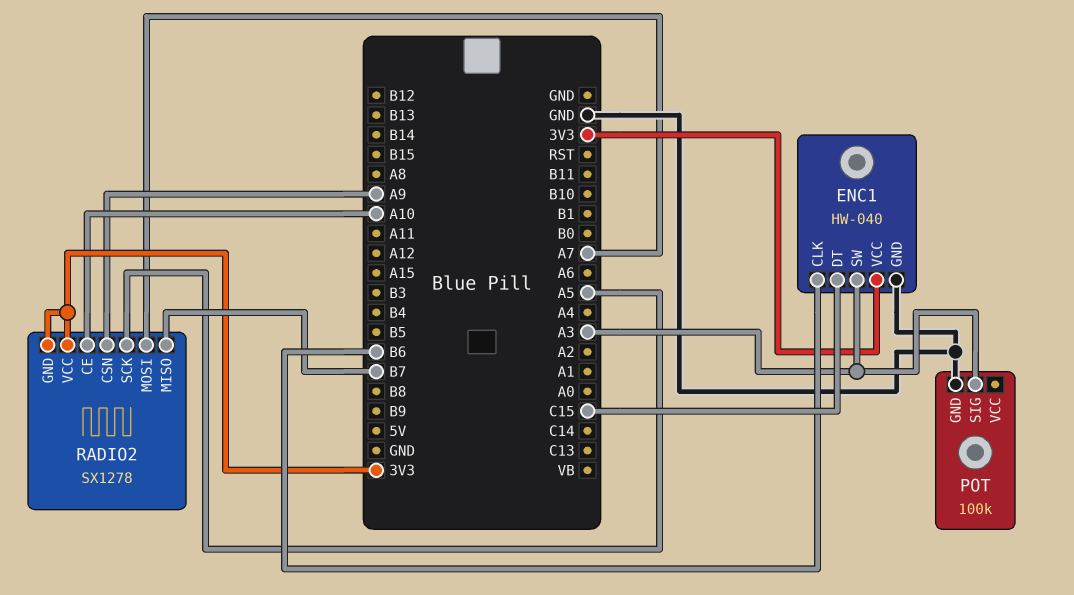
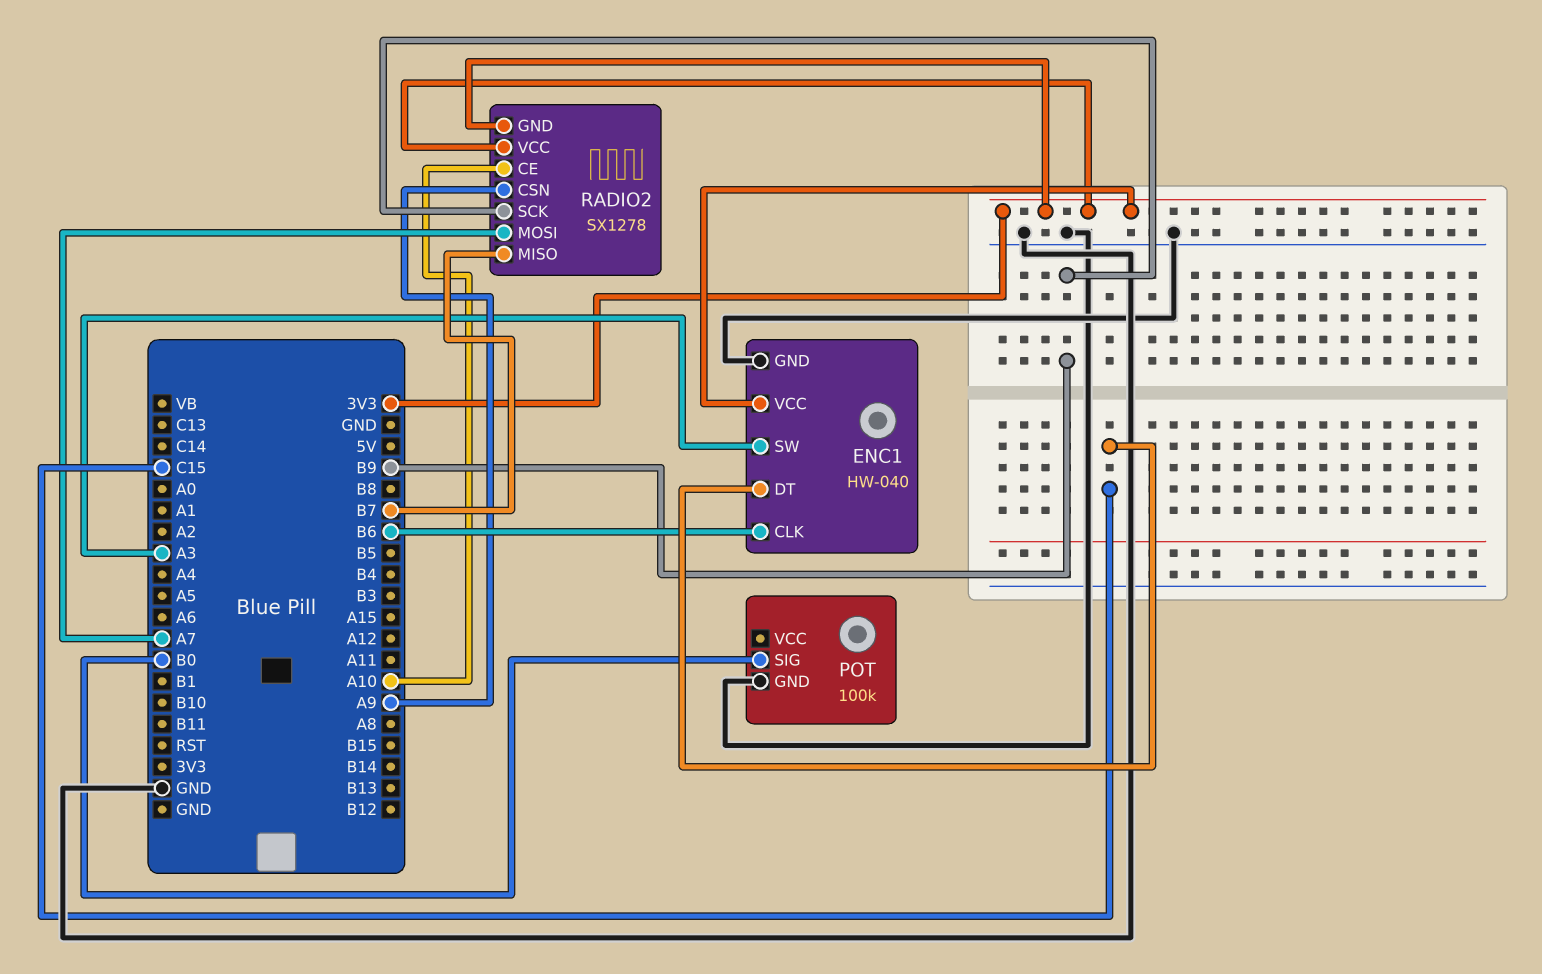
POT pin SIG: A3 -> B0
RADIO2 pin SCK: A5 -> B9

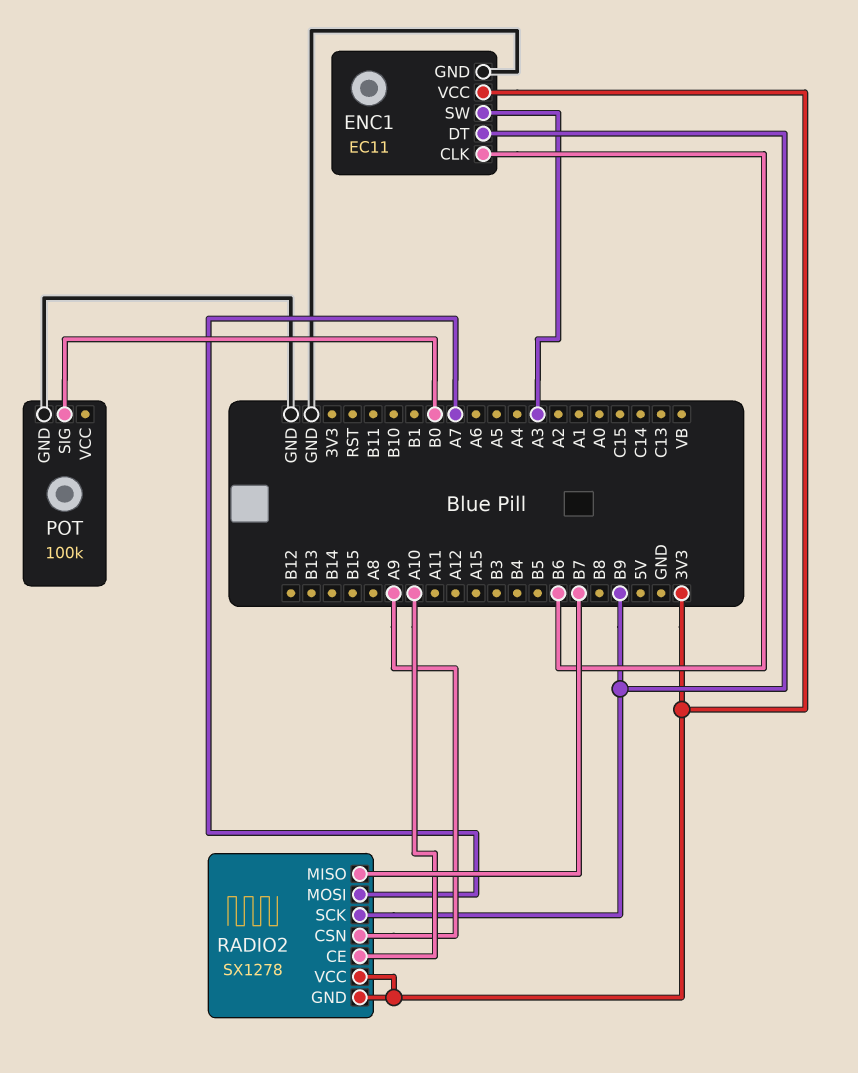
ENC1: HW-040 -> EC11
ENC1 pin DT: C15 -> B9

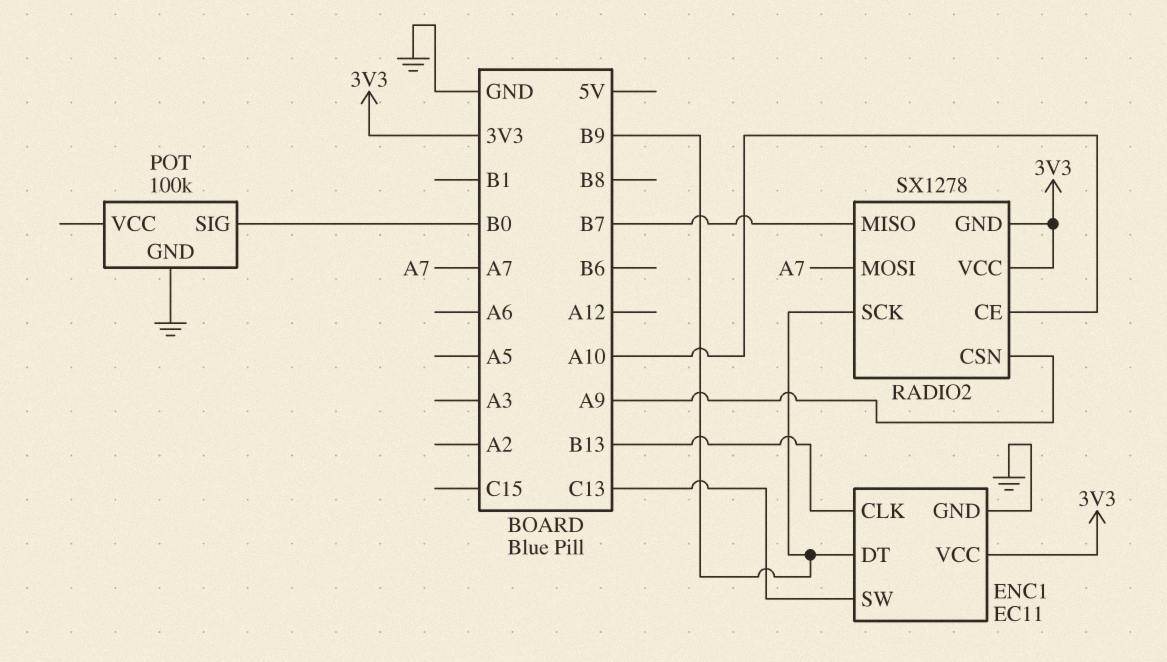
ENC1 pin CLK: B6 -> B13
ENC1 pin SW: A3 -> C13

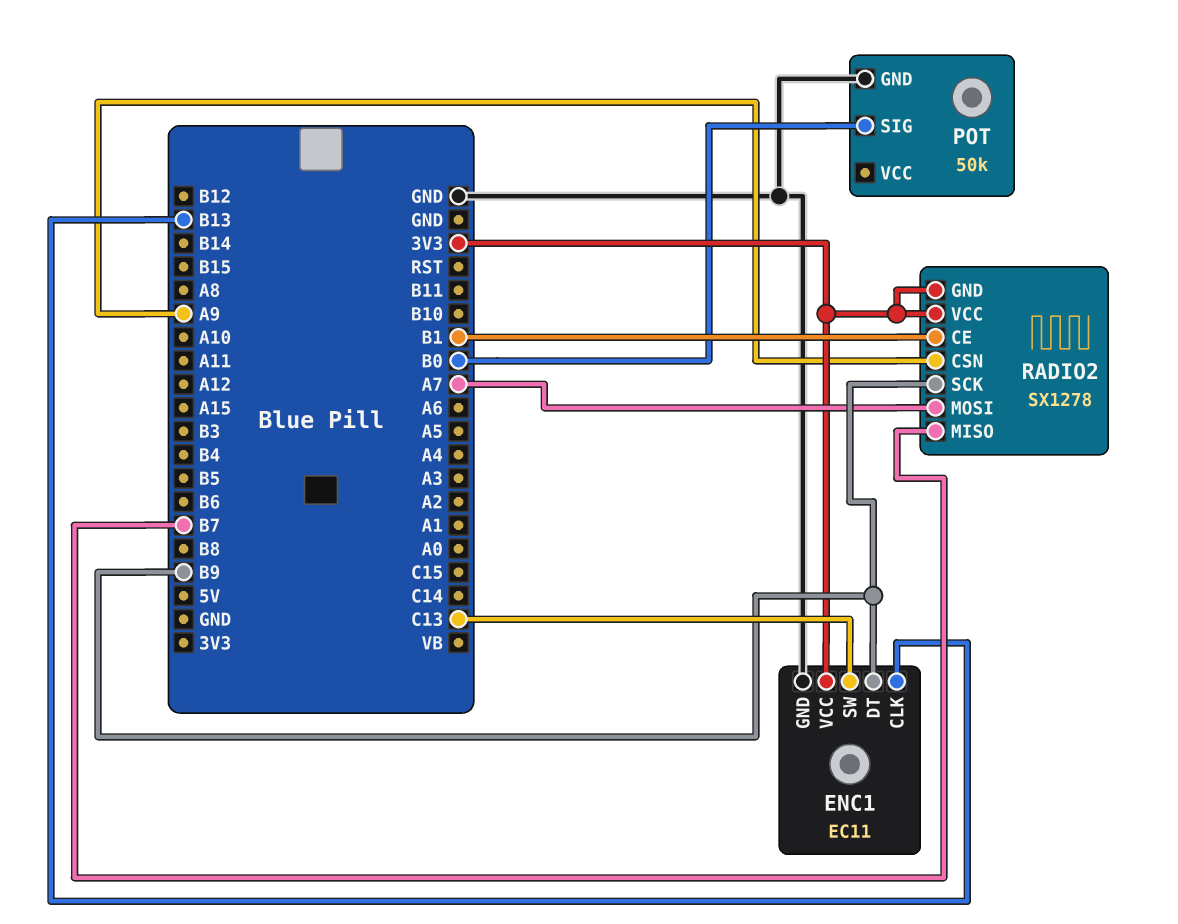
POT: 100k -> 50k
RADIO2 pin CE: A10 -> B1

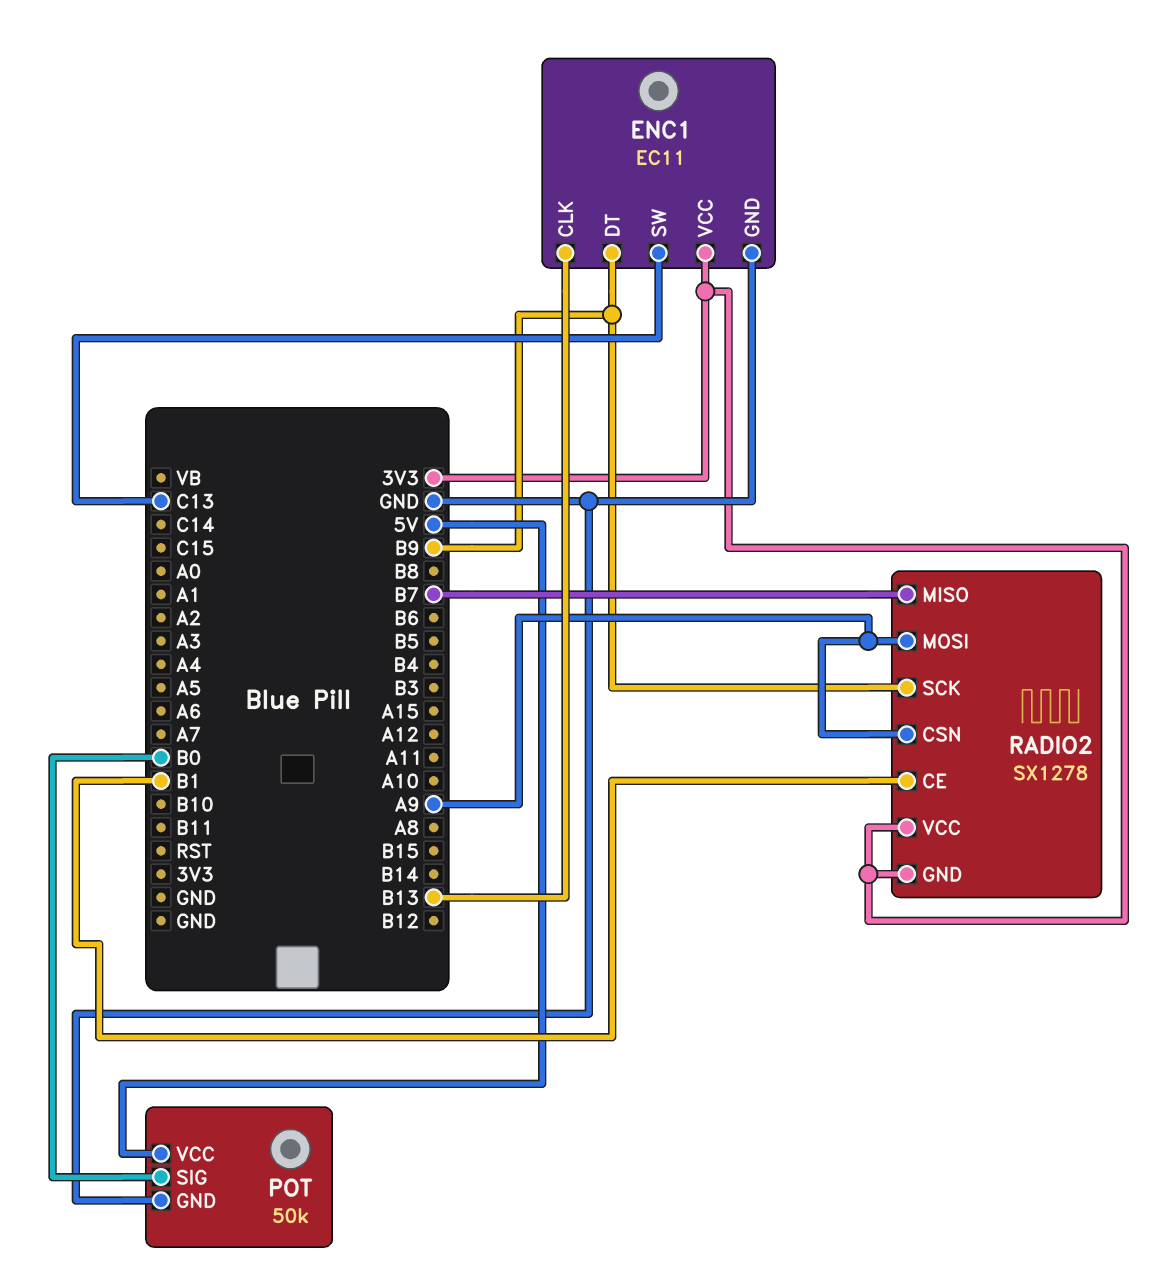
POT pin VCC: none -> 5V
RADIO2 pin MOSI: A7 -> A9

